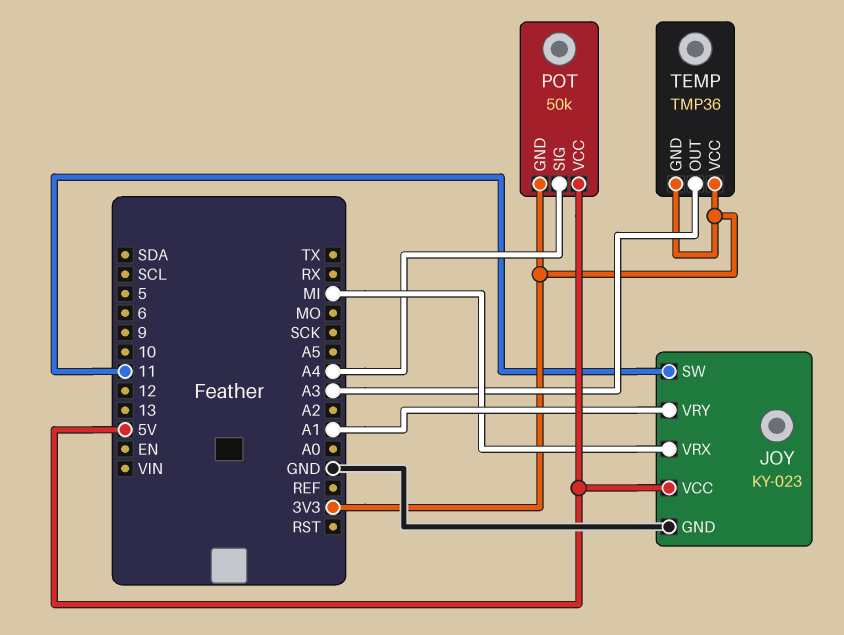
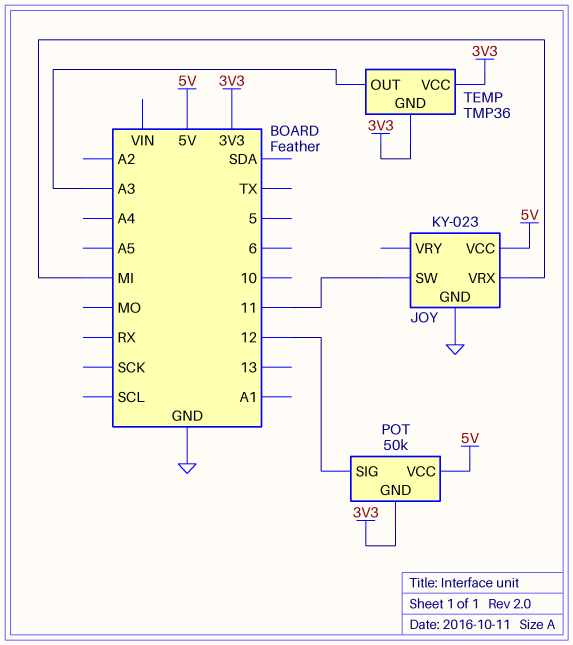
JOY pin VRY: A1 -> none
POT pin SIG: A4 -> 12

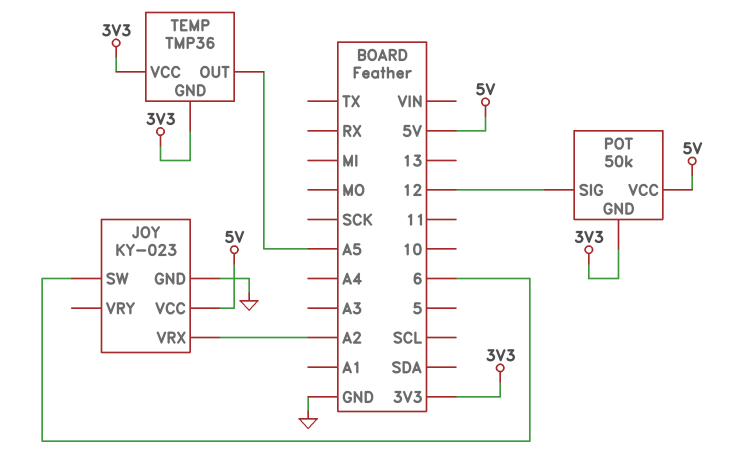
JOY pin SW: 11 -> 6
JOY pin VRX: MI -> A2
TEMP pin OUT: A3 -> A5

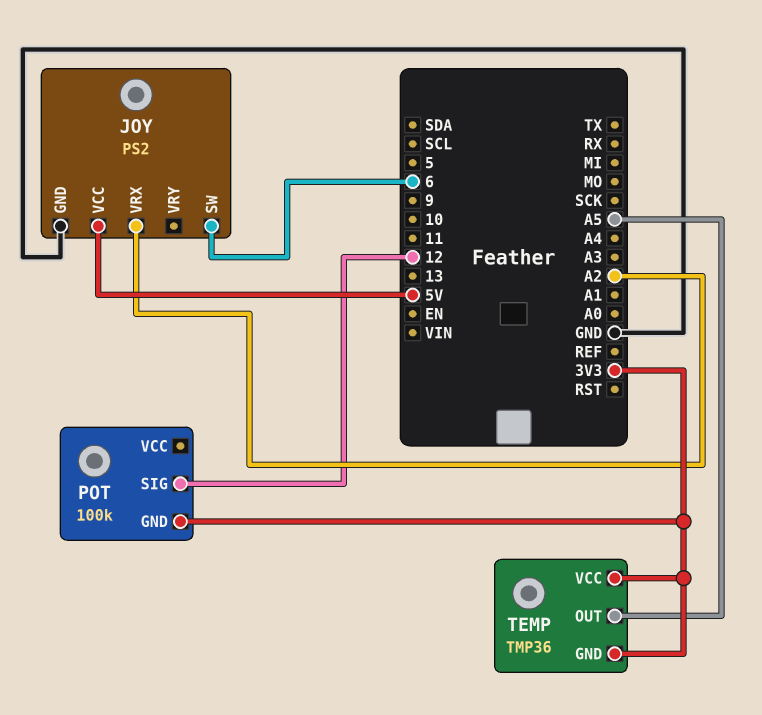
JOY: KY-023 -> PS2
POT: 50k -> 100k
POT pin VCC: 5V -> none

